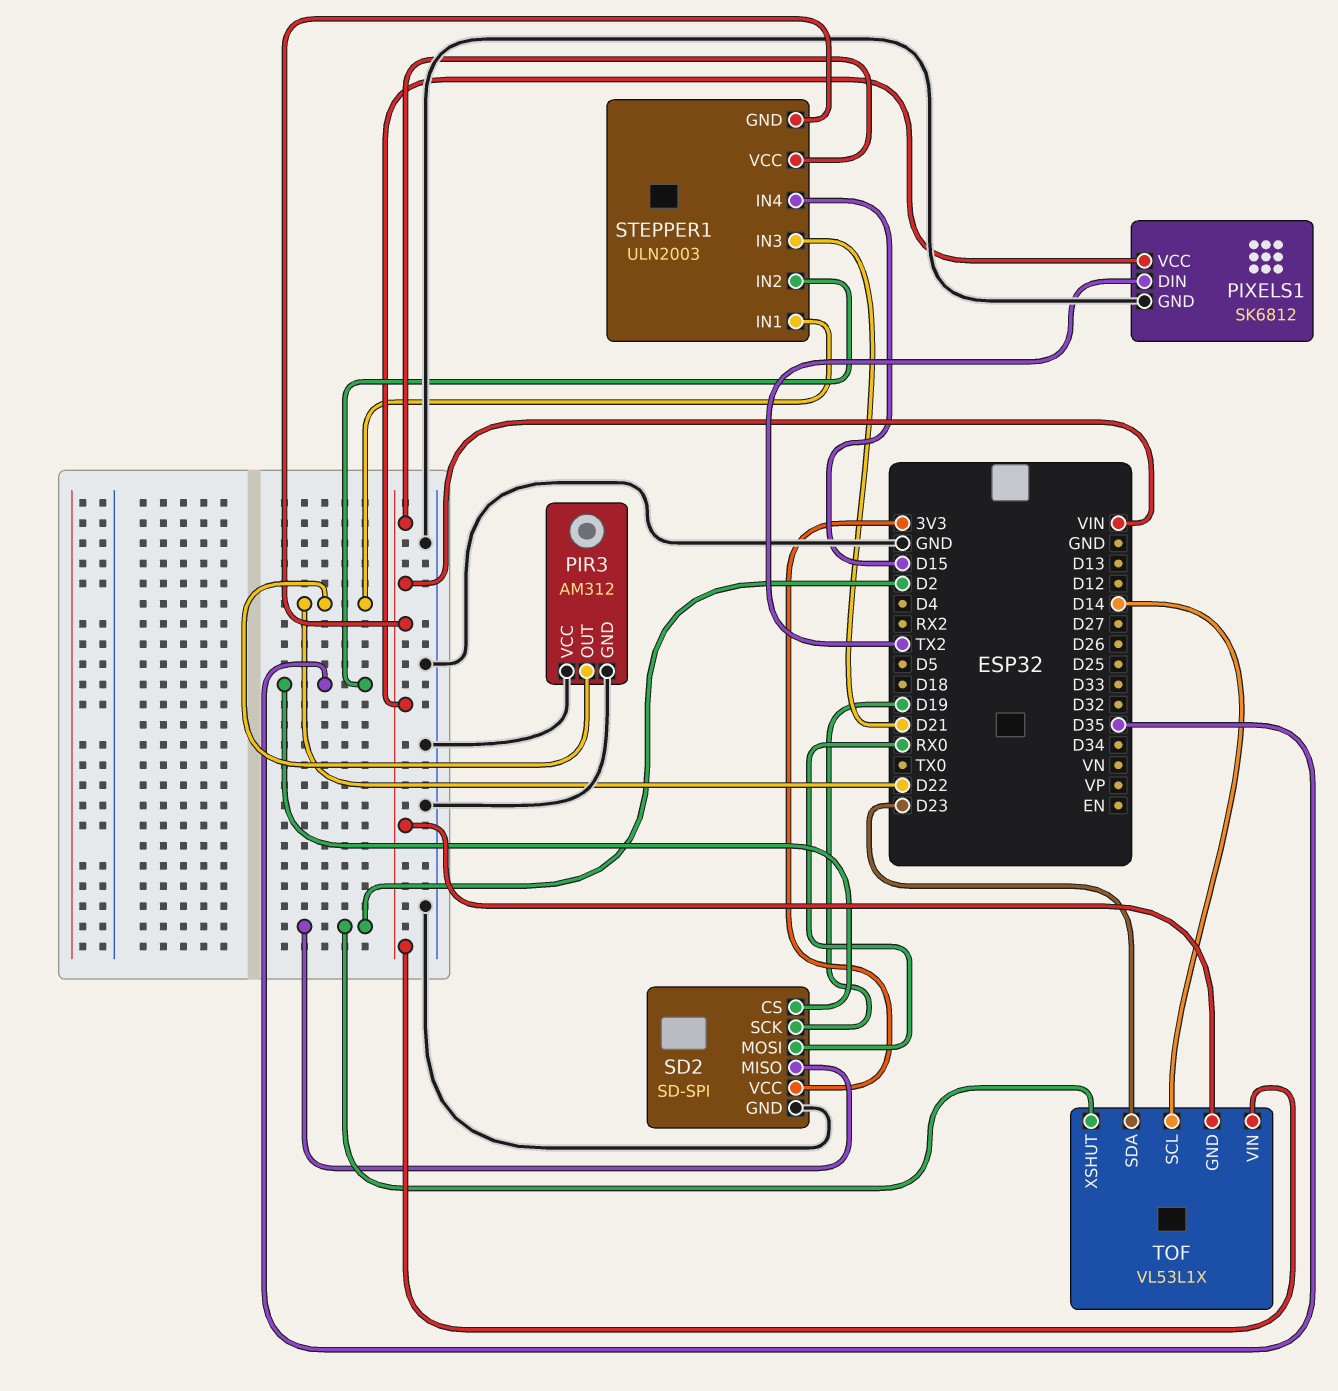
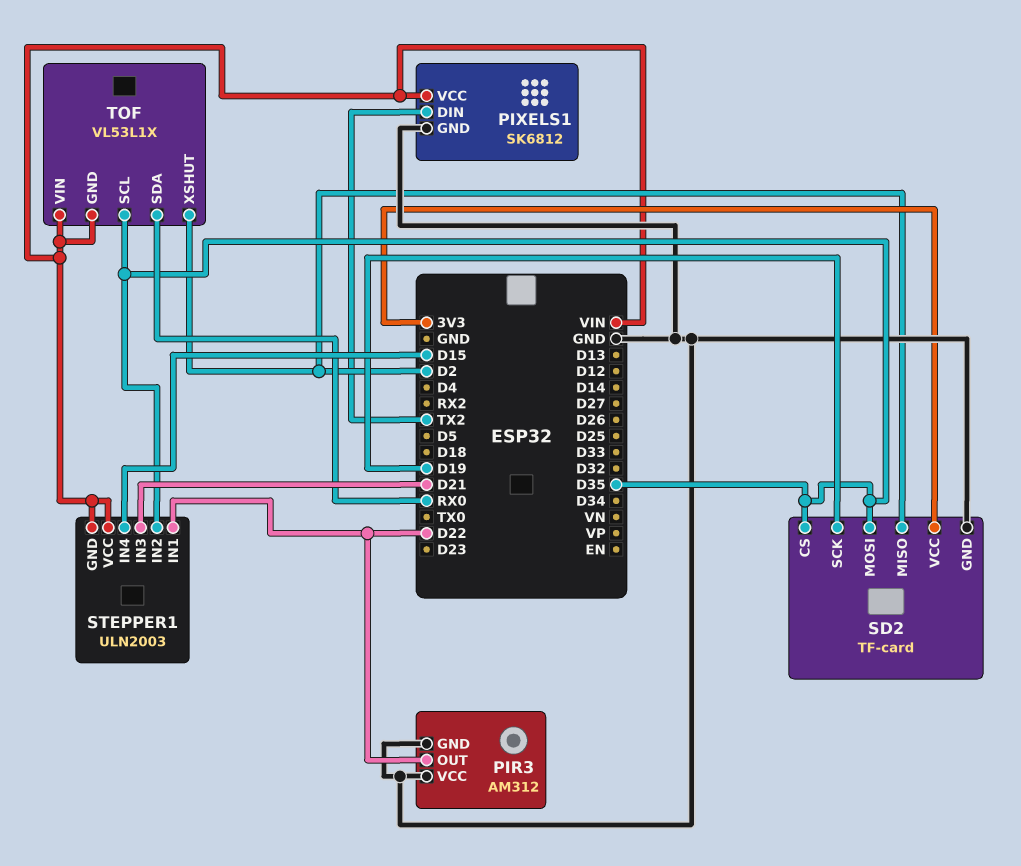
SD2: SD-SPI -> TF-card
SD2 pin MOSI: RX0 -> D35
TOF pin SCL: D14 -> D35
TOF pin SDA: D23 -> RX0

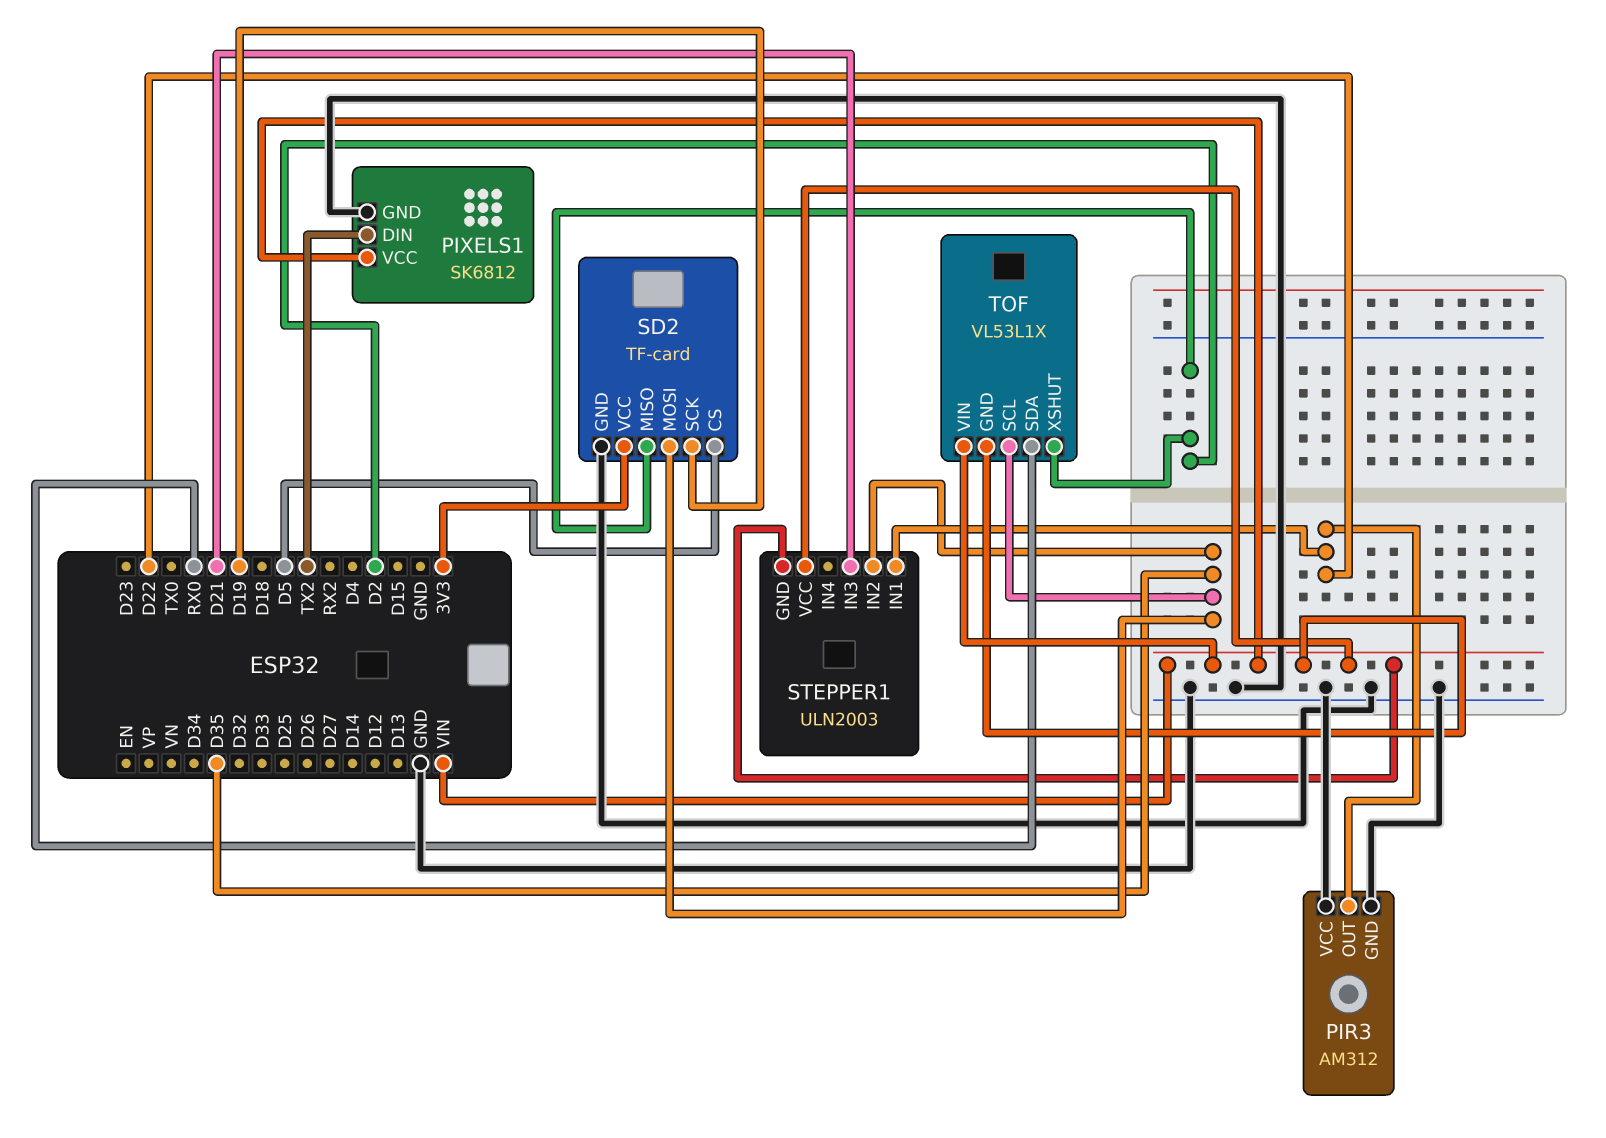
SD2 pin CS: D35 -> D5
STEPPER1 pin IN4: D15 -> none

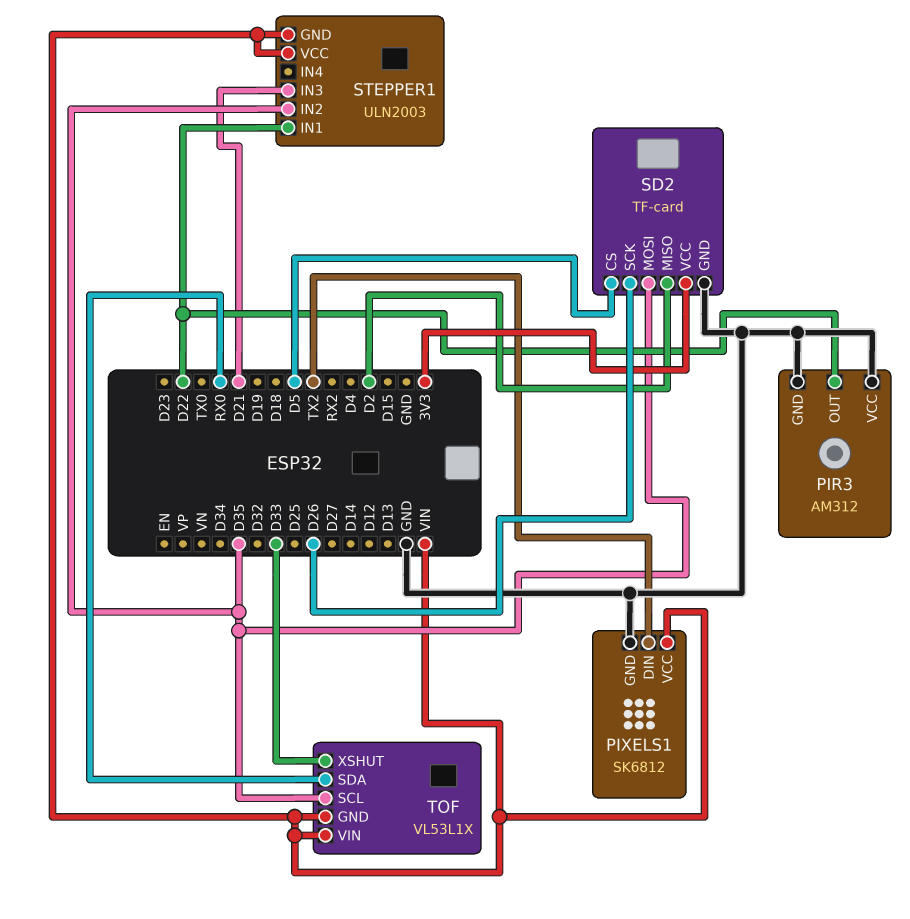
SD2 pin SCK: D19 -> D26
TOF pin XSHUT: D2 -> D33

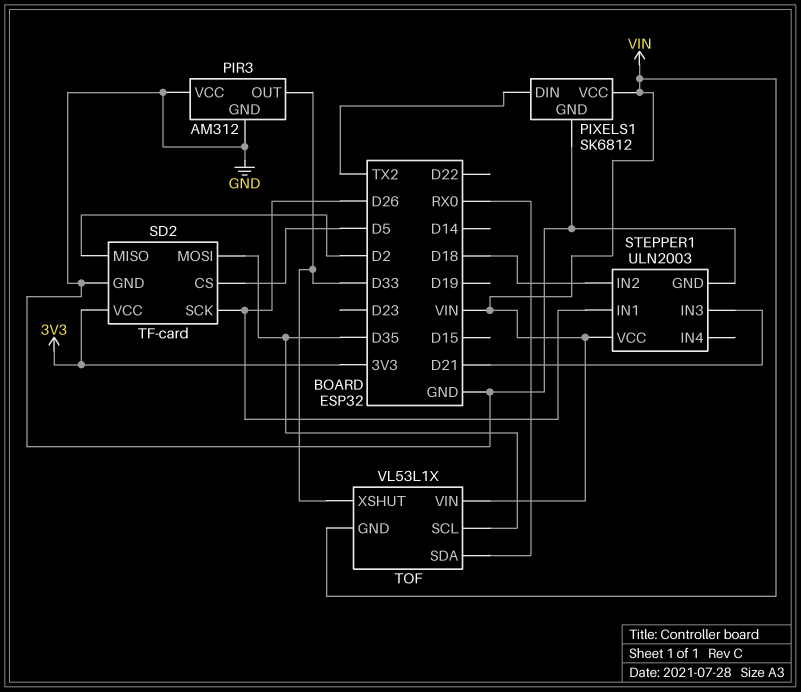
PIR3 pin OUT: D22 -> D33
STEPPER1 pin GND: VIN -> GND
STEPPER1 pin IN1: D22 -> D26
STEPPER1 pin IN2: D35 -> D18

